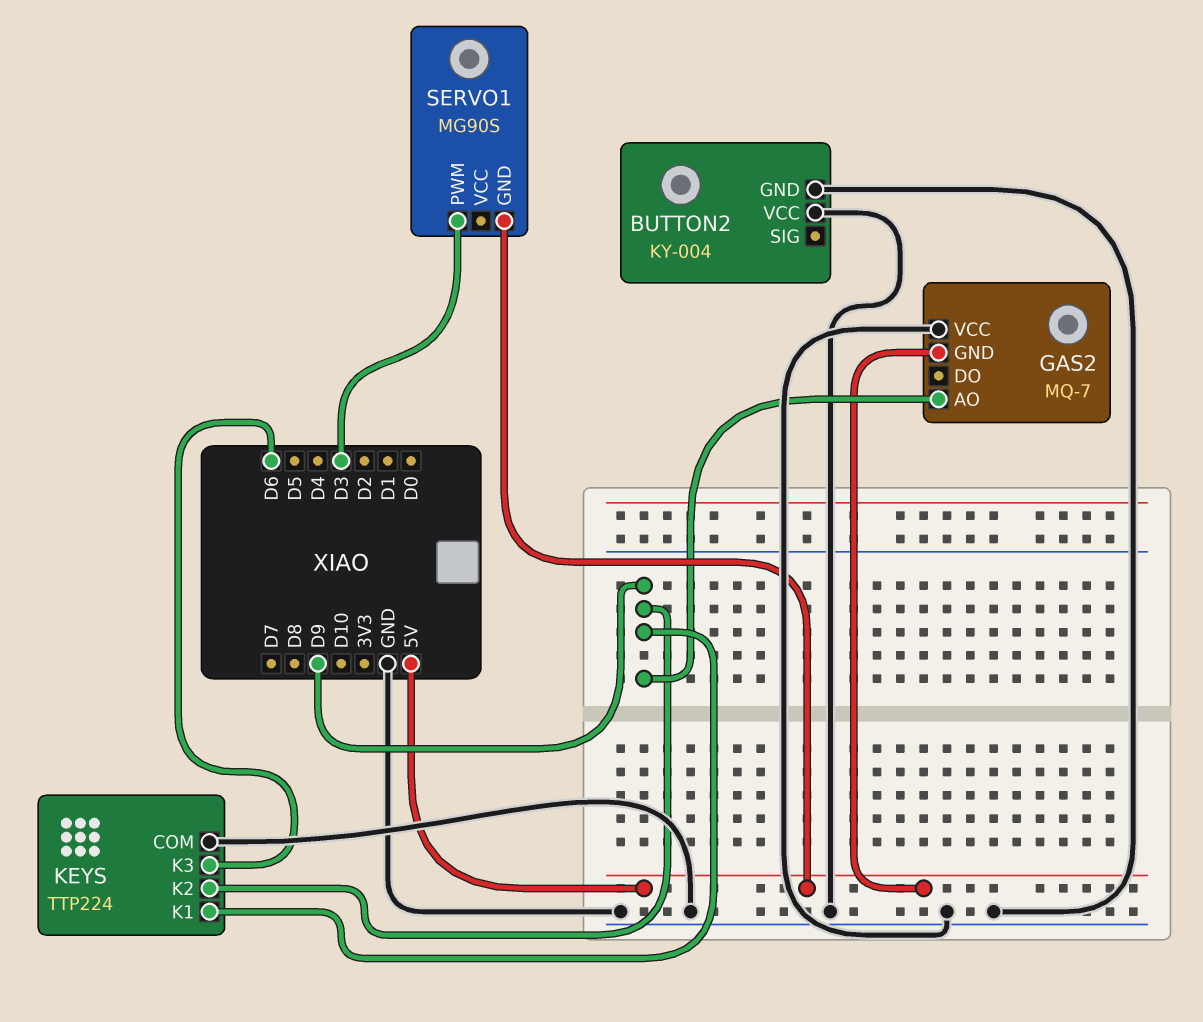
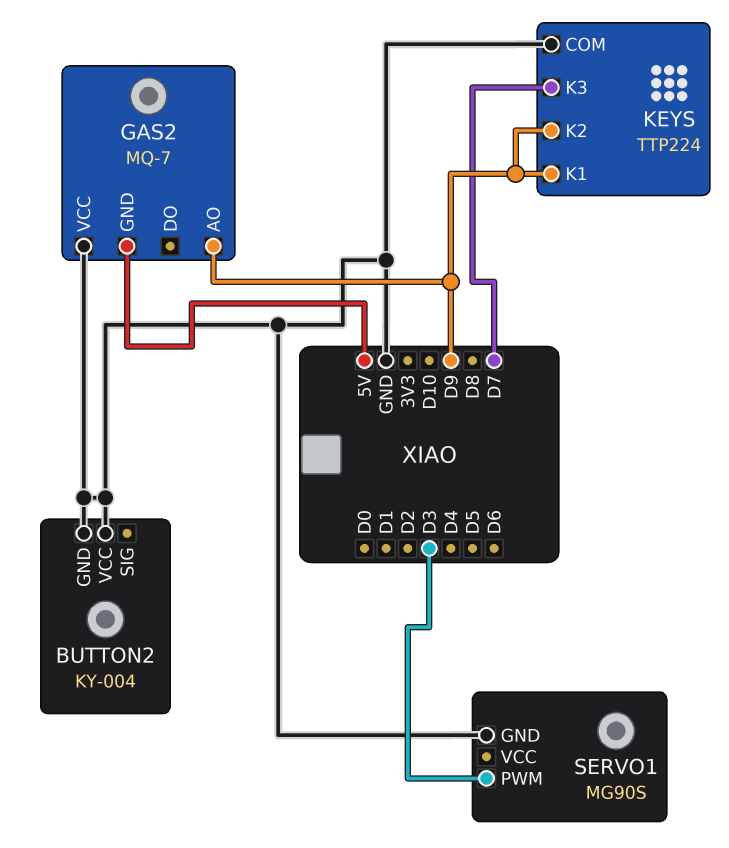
KEYS pin K3: D6 -> D7
SERVO1 pin GND: 5V -> GND

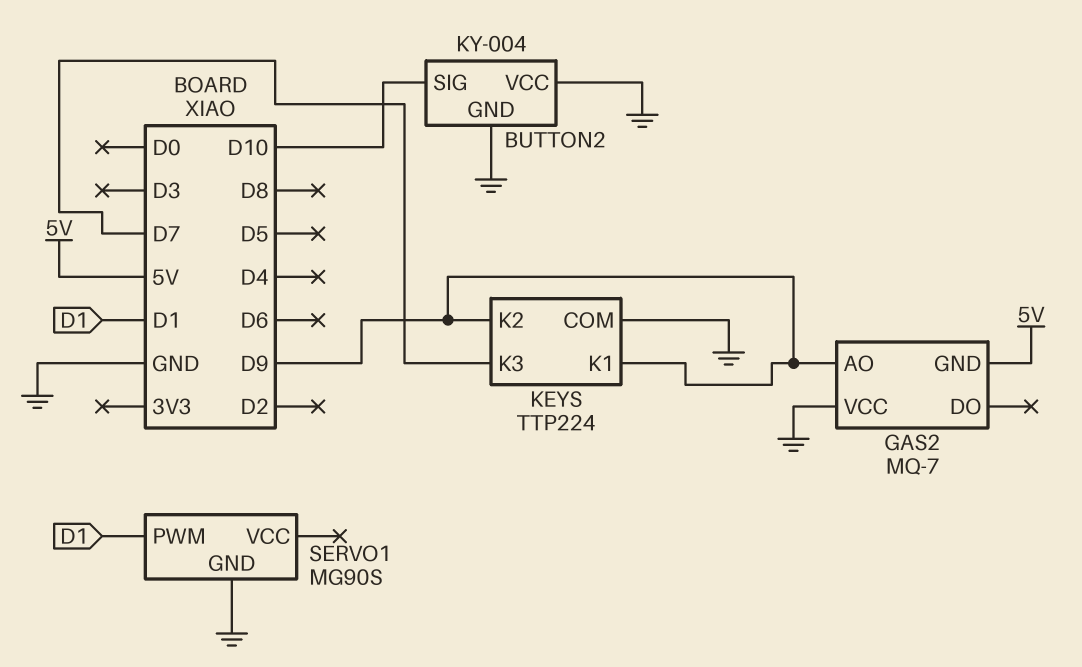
BUTTON2 pin SIG: none -> D10
SERVO1 pin PWM: D3 -> D1

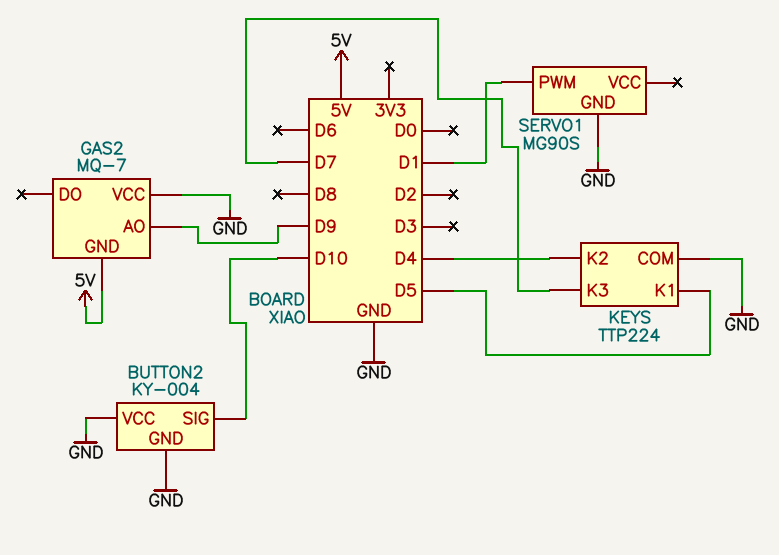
KEYS pin K1: D9 -> D5
KEYS pin K2: D9 -> D4

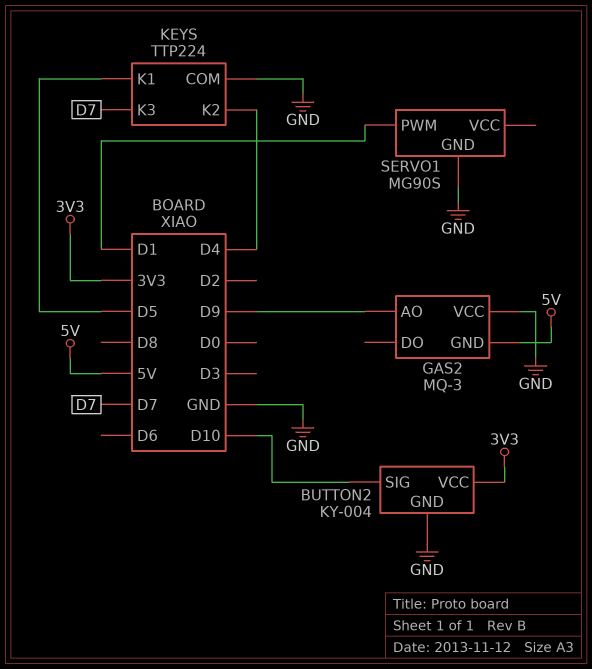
BUTTON2 pin VCC: GND -> 3V3
GAS2: MQ-7 -> MQ-3

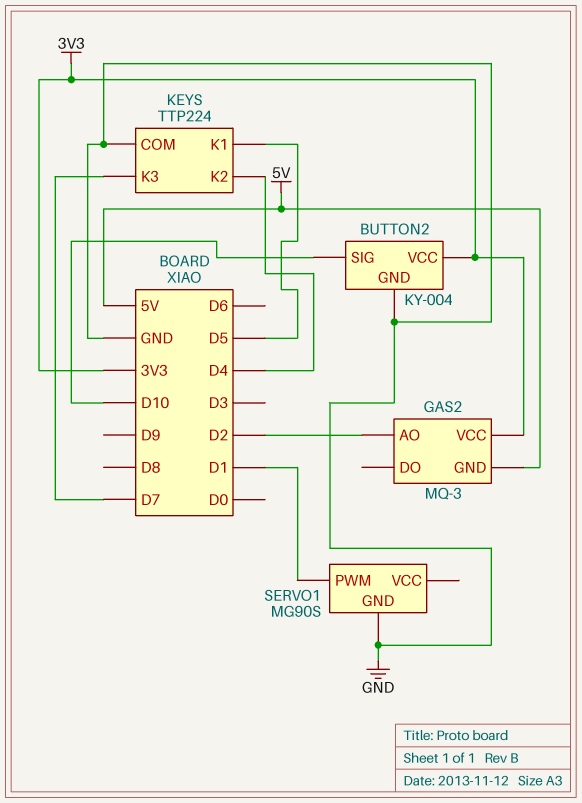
GAS2 pin AO: D9 -> D2
GAS2 pin VCC: GND -> 3V3

